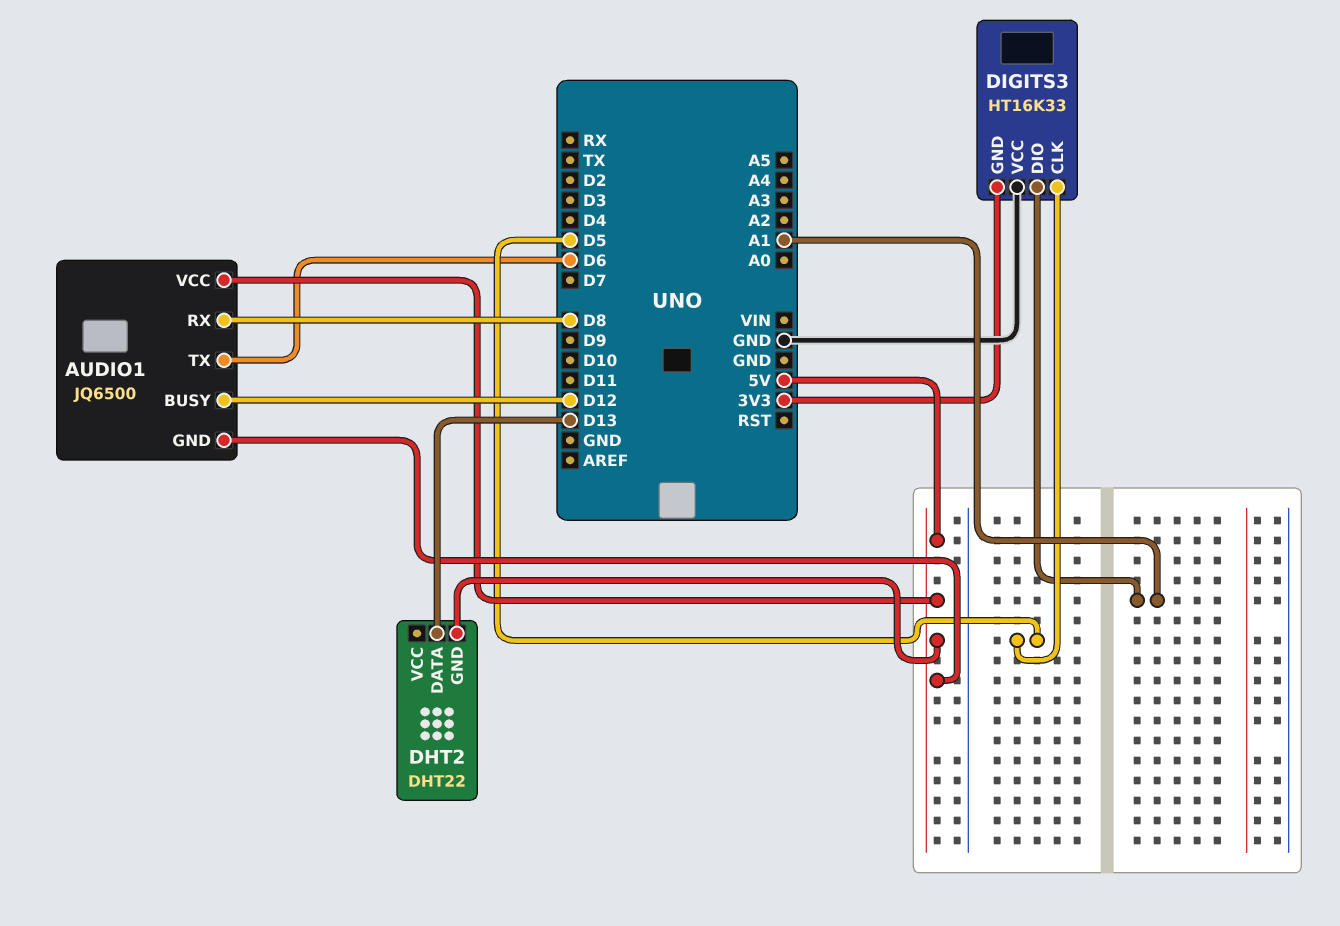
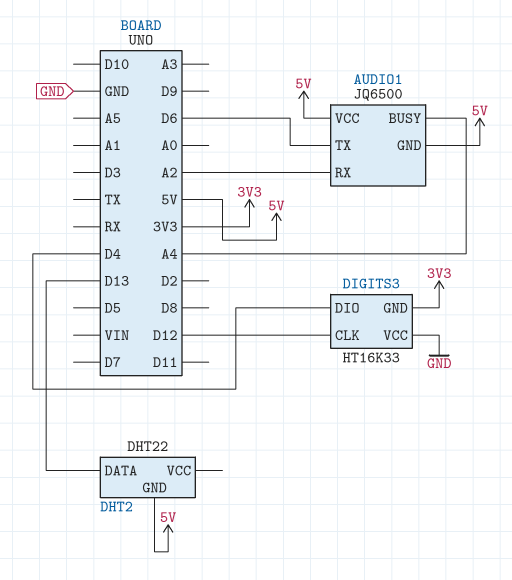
AUDIO1 pin BUSY: D12 -> A4
AUDIO1 pin RX: D8 -> A2
DIGITS3 pin CLK: D5 -> D12
DIGITS3 pin DIO: A1 -> D4

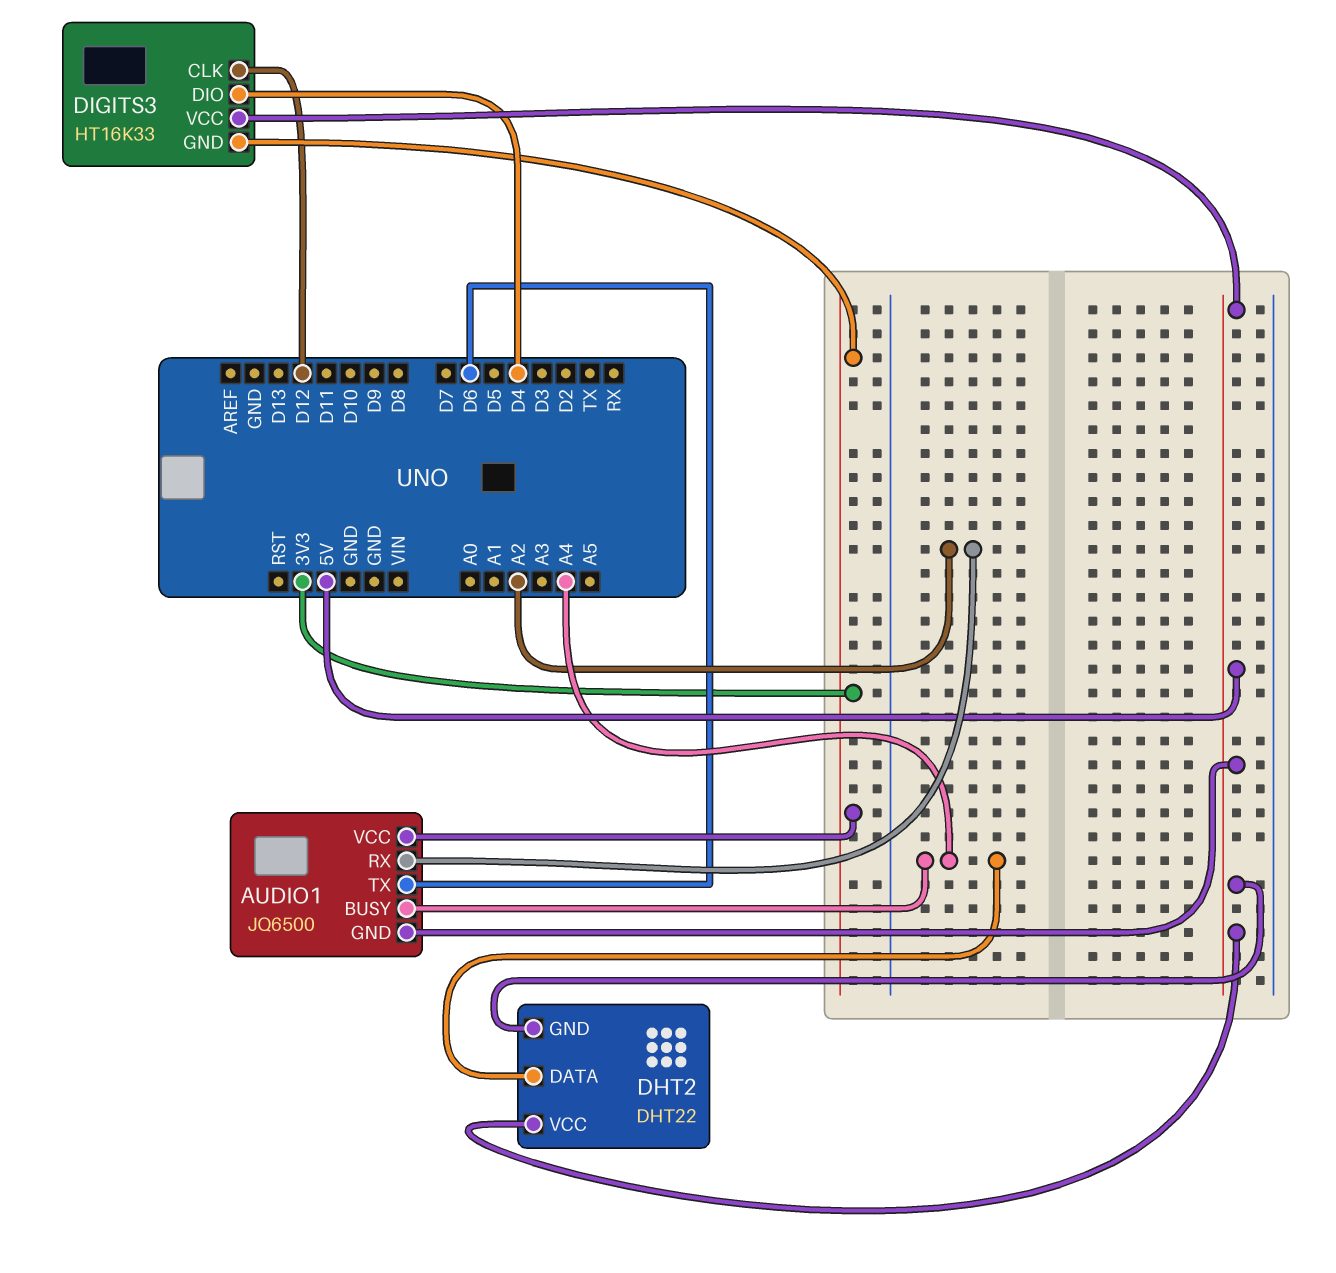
AUDIO1 pin VCC: 5V -> 3V3
DHT2 pin DATA: D13 -> A4
DHT2 pin VCC: none -> 5V
DIGITS3 pin VCC: GND -> 5V

